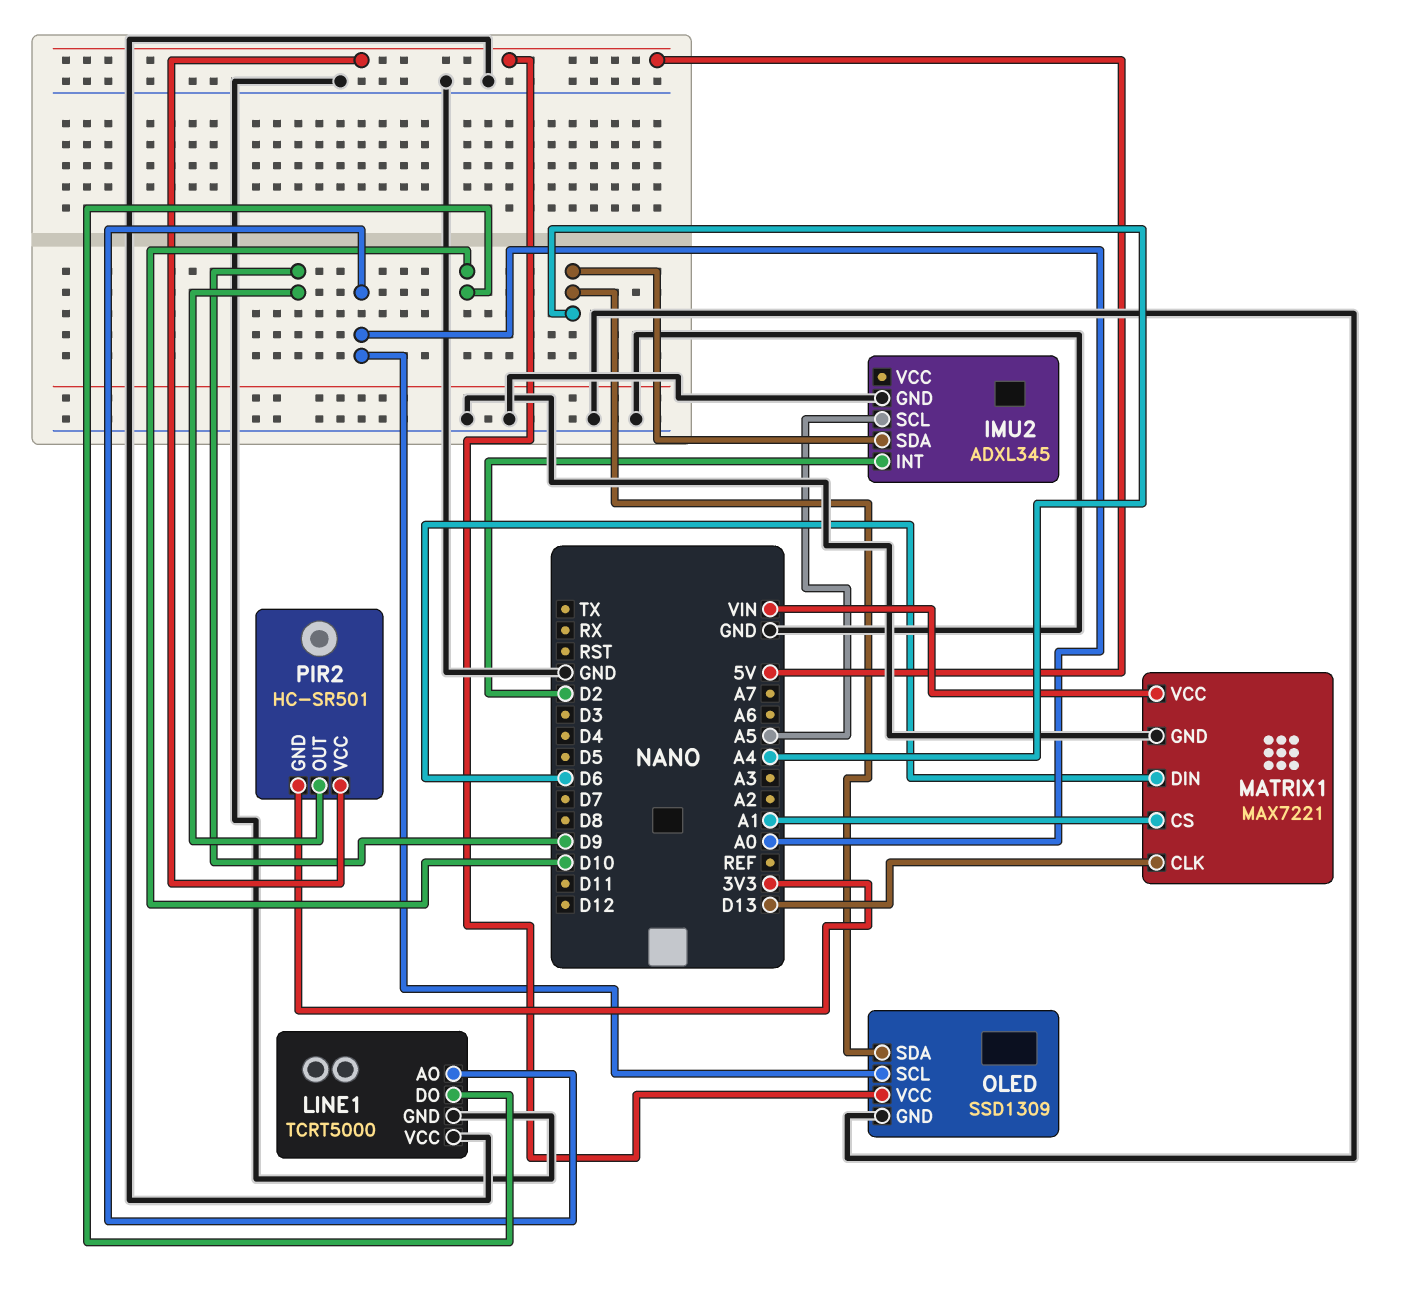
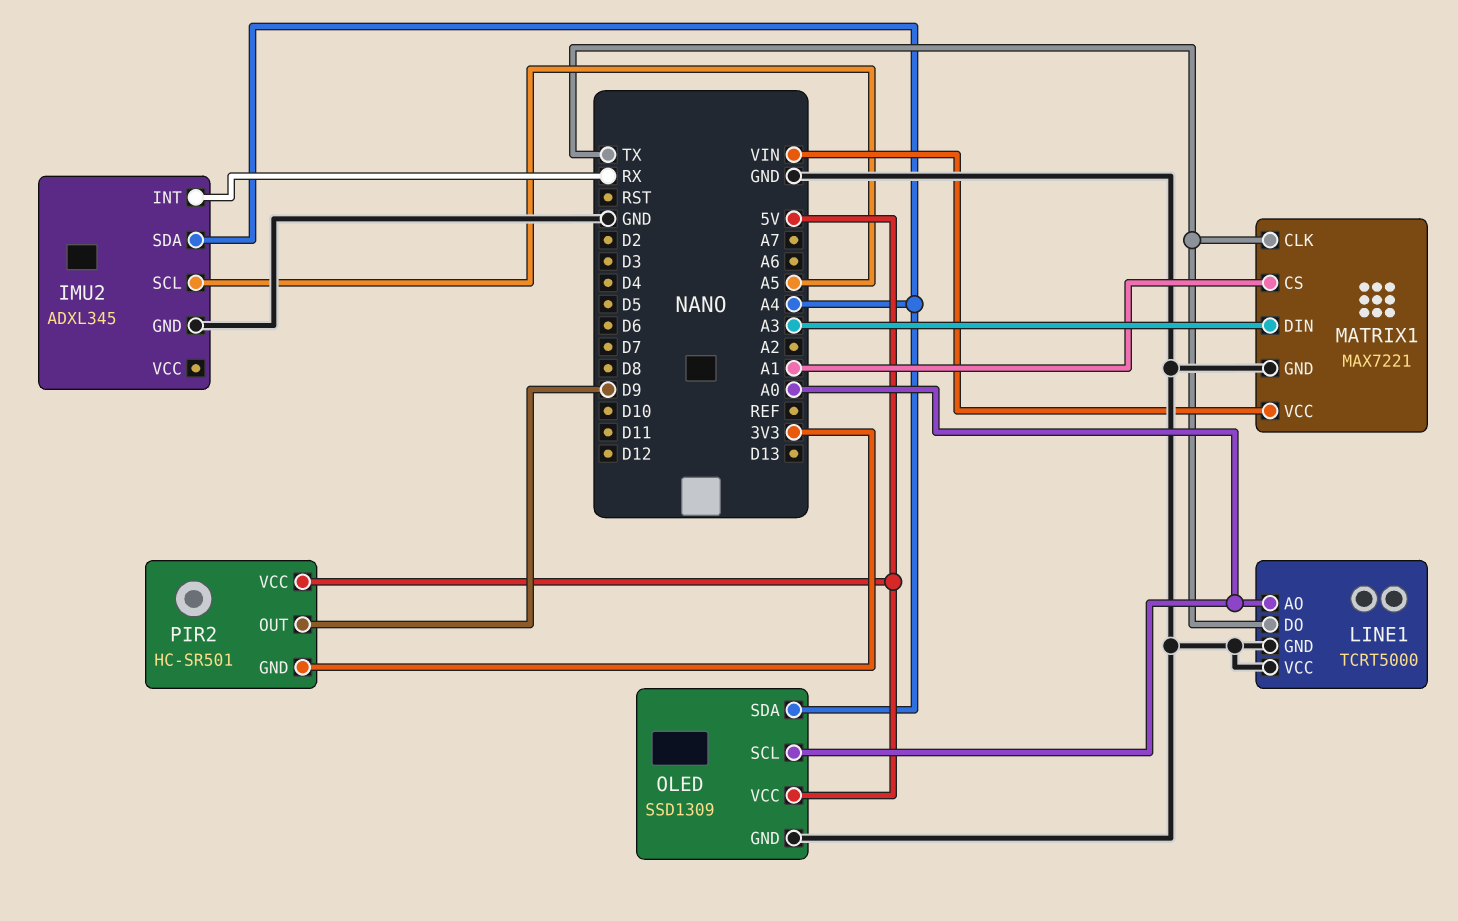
IMU2 pin INT: D2 -> RX
LINE1 pin DO: D10 -> TX
MATRIX1 pin CLK: D13 -> TX
MATRIX1 pin DIN: D6 -> A3

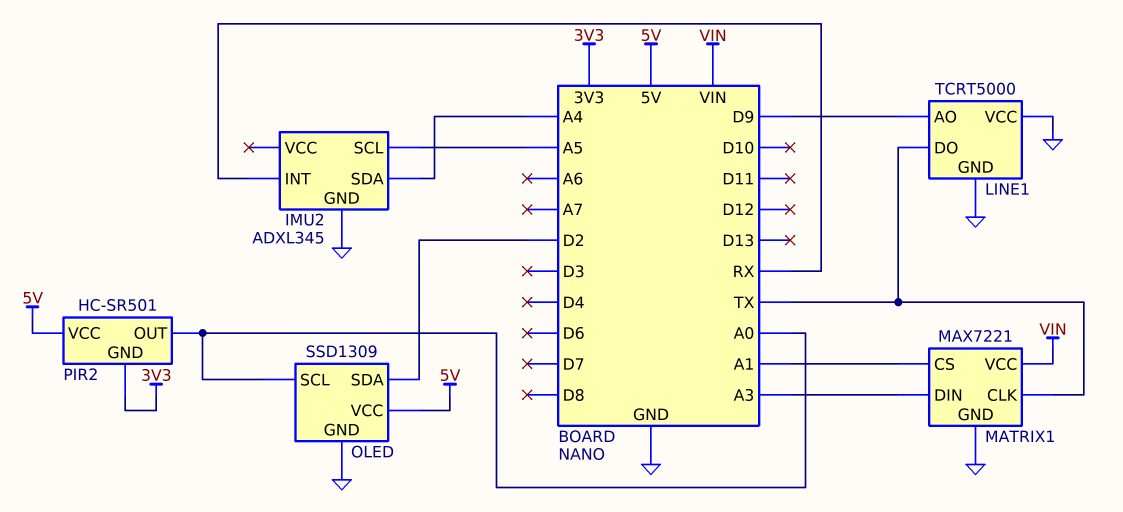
LINE1 pin AO: A0 -> D9
OLED pin SDA: A4 -> D2
PIR2 pin OUT: D9 -> A0

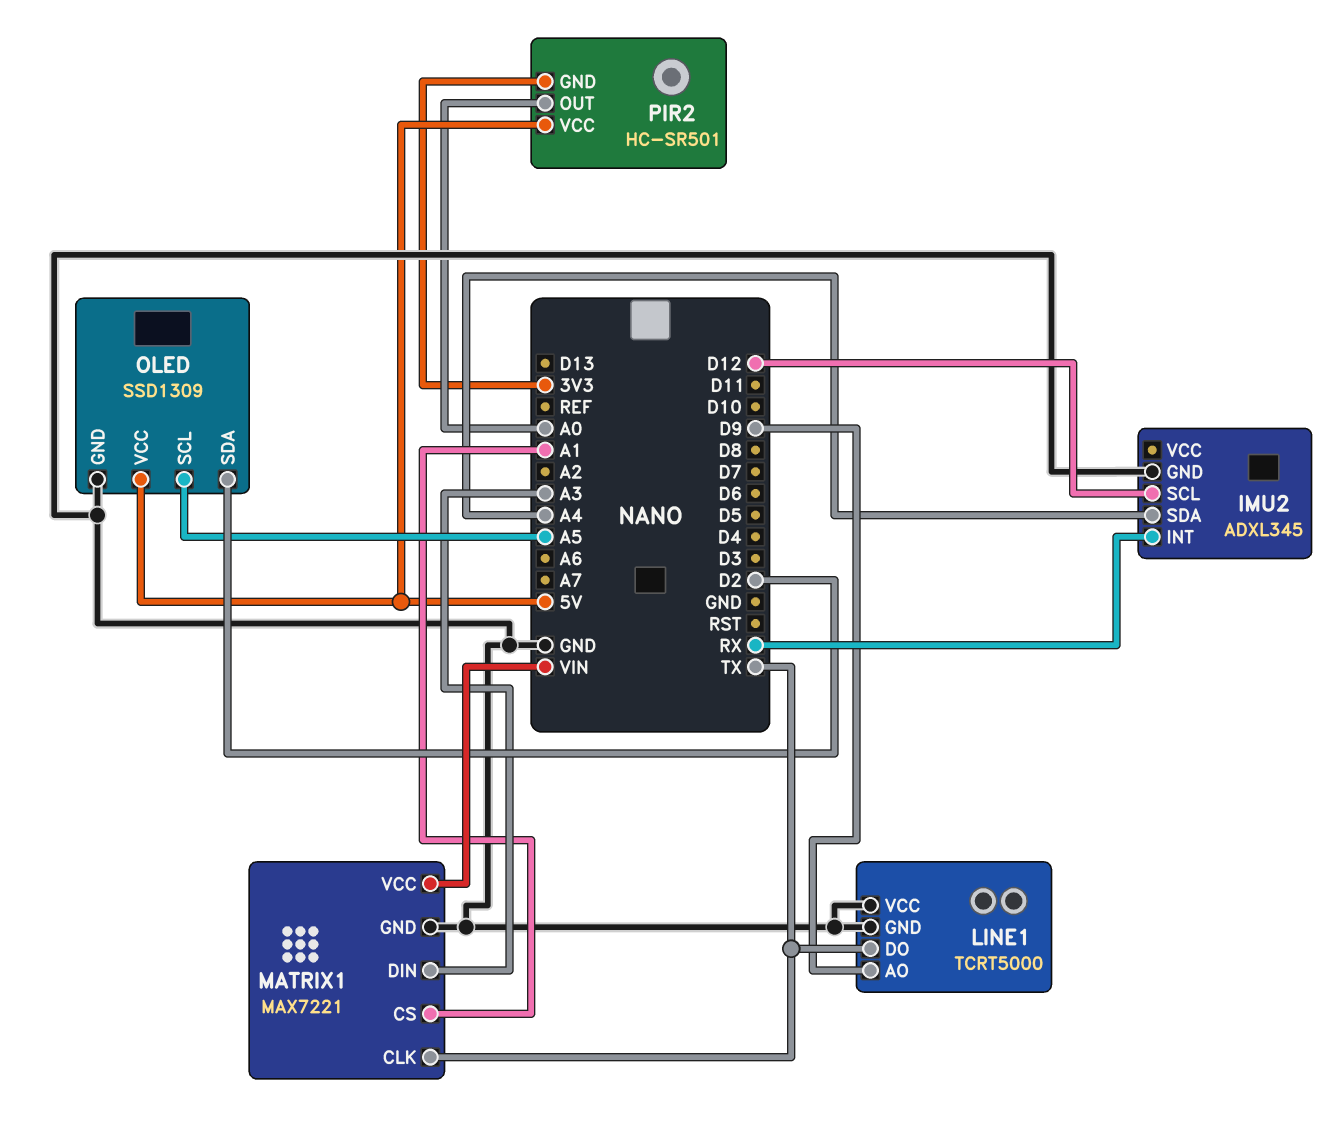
IMU2 pin SCL: A5 -> D12
OLED pin SCL: A0 -> A5

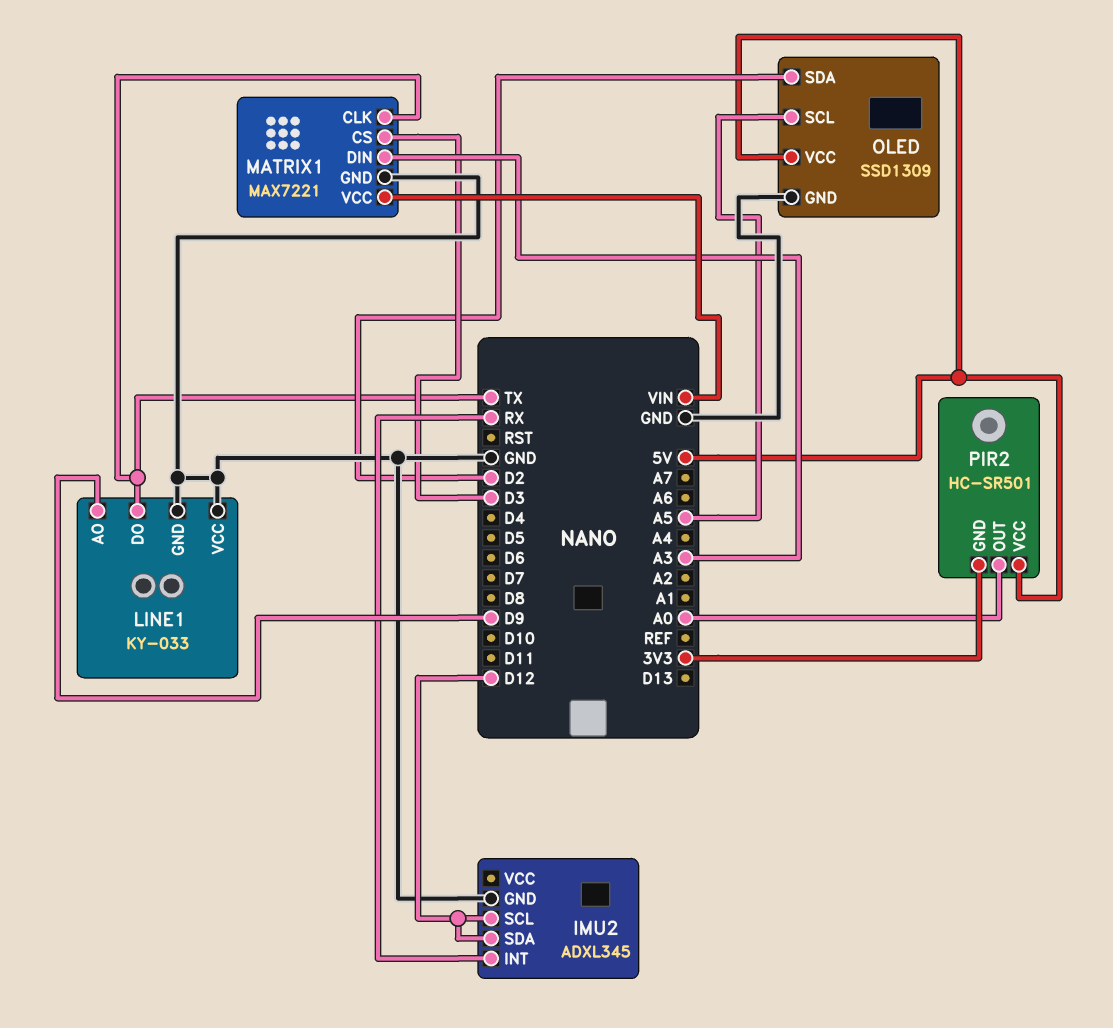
IMU2 pin SDA: A4 -> D12
LINE1: TCRT5000 -> KY-033
MATRIX1 pin CS: A1 -> D3

